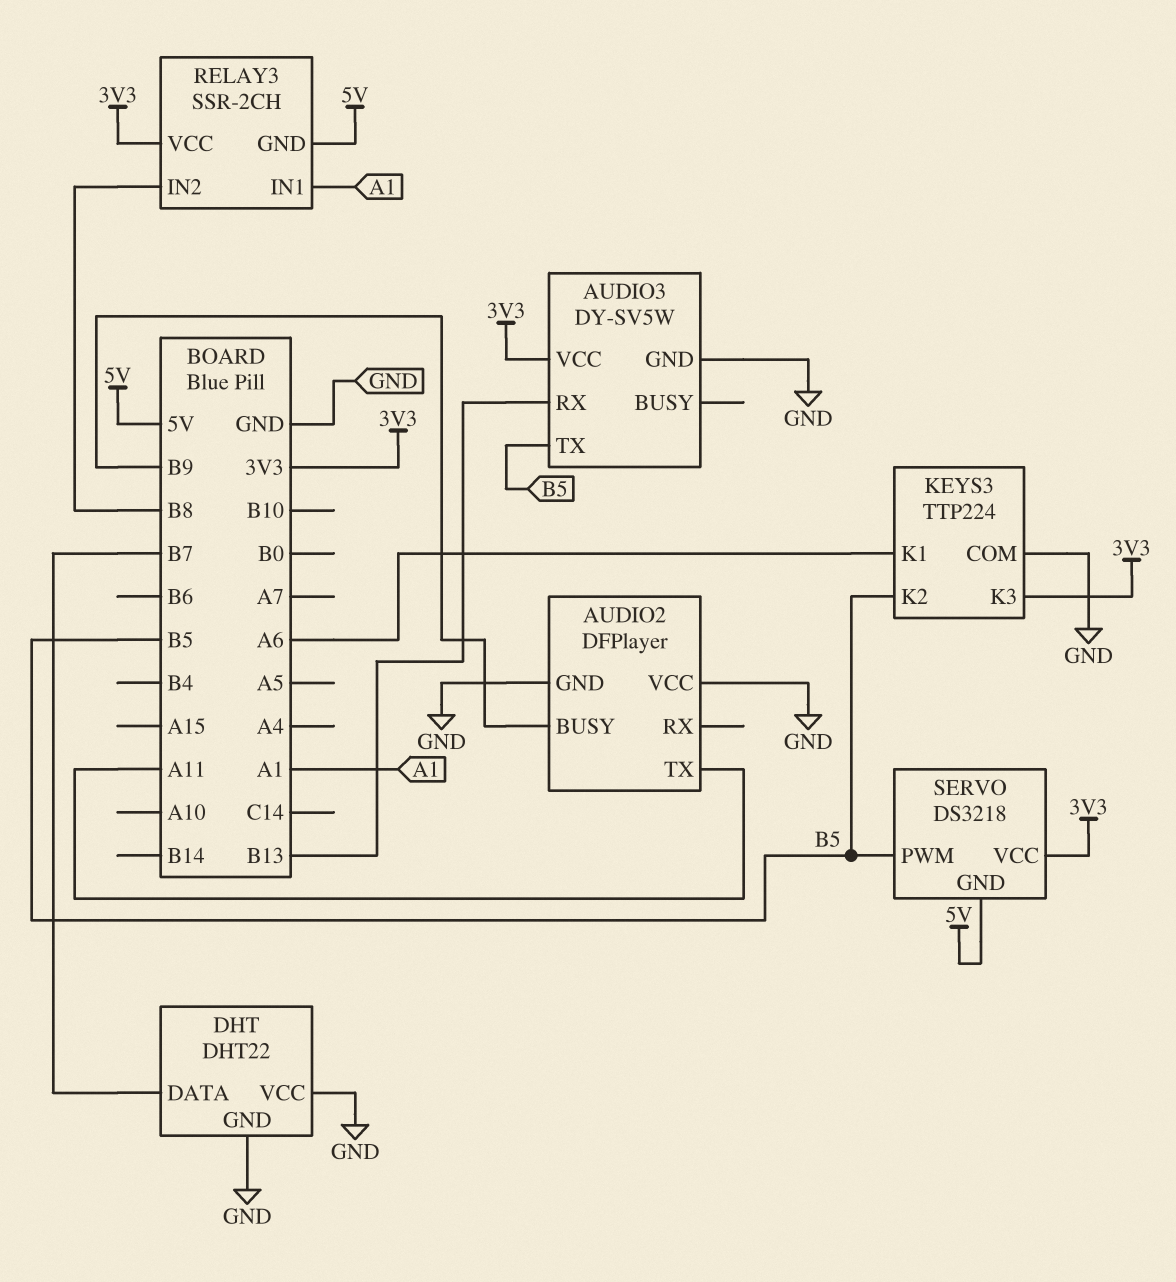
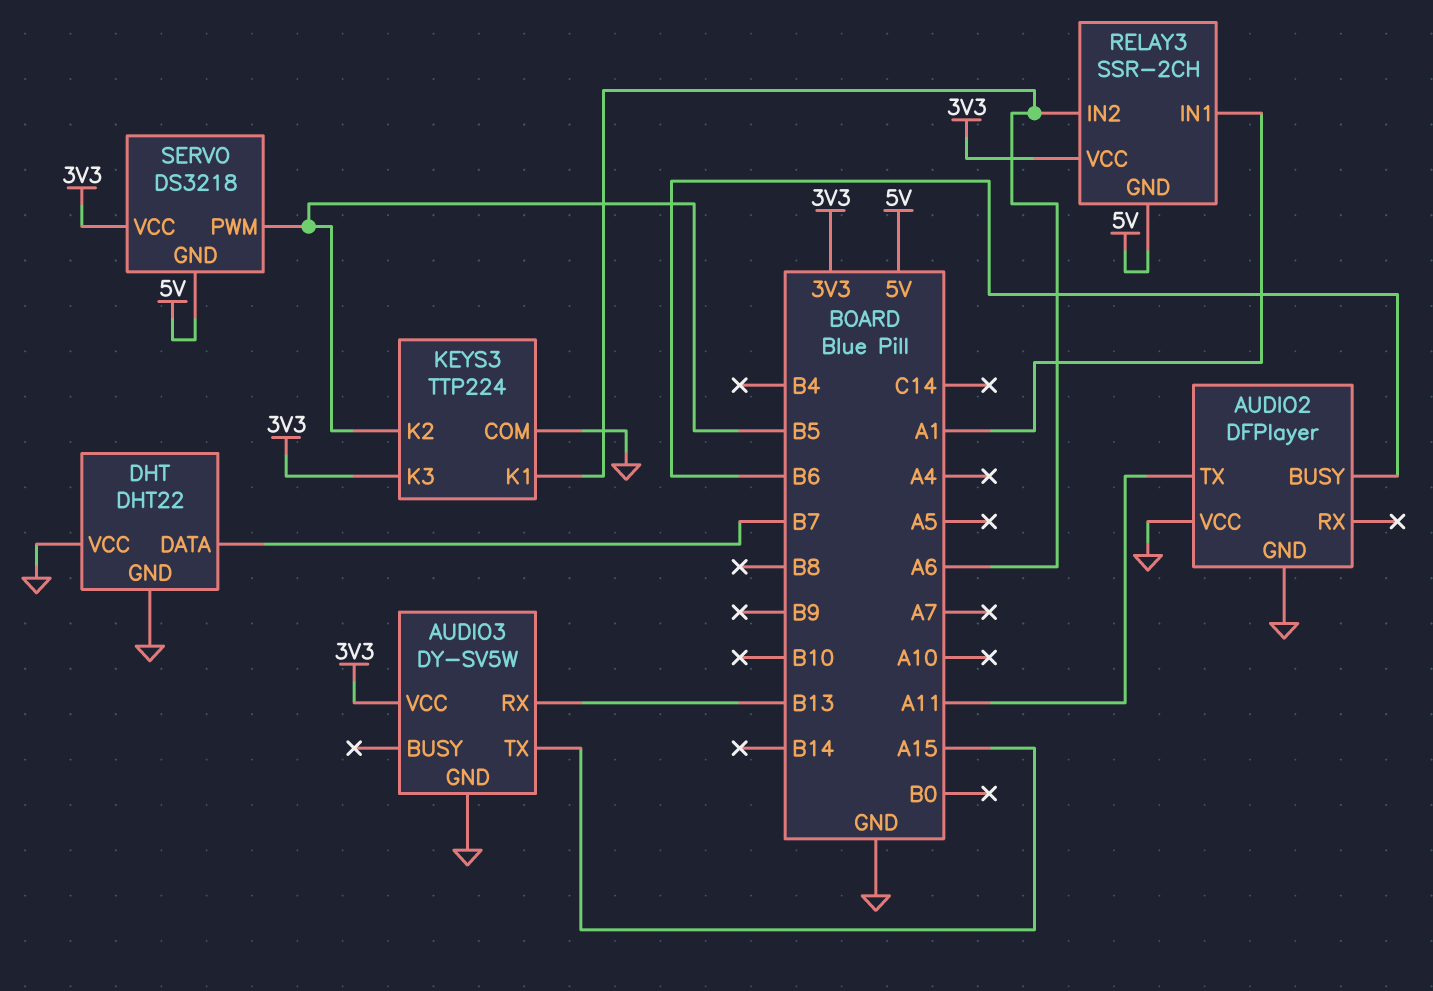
AUDIO2 pin BUSY: B9 -> B6
AUDIO3 pin TX: B5 -> A15
RELAY3 pin IN2: B8 -> A6

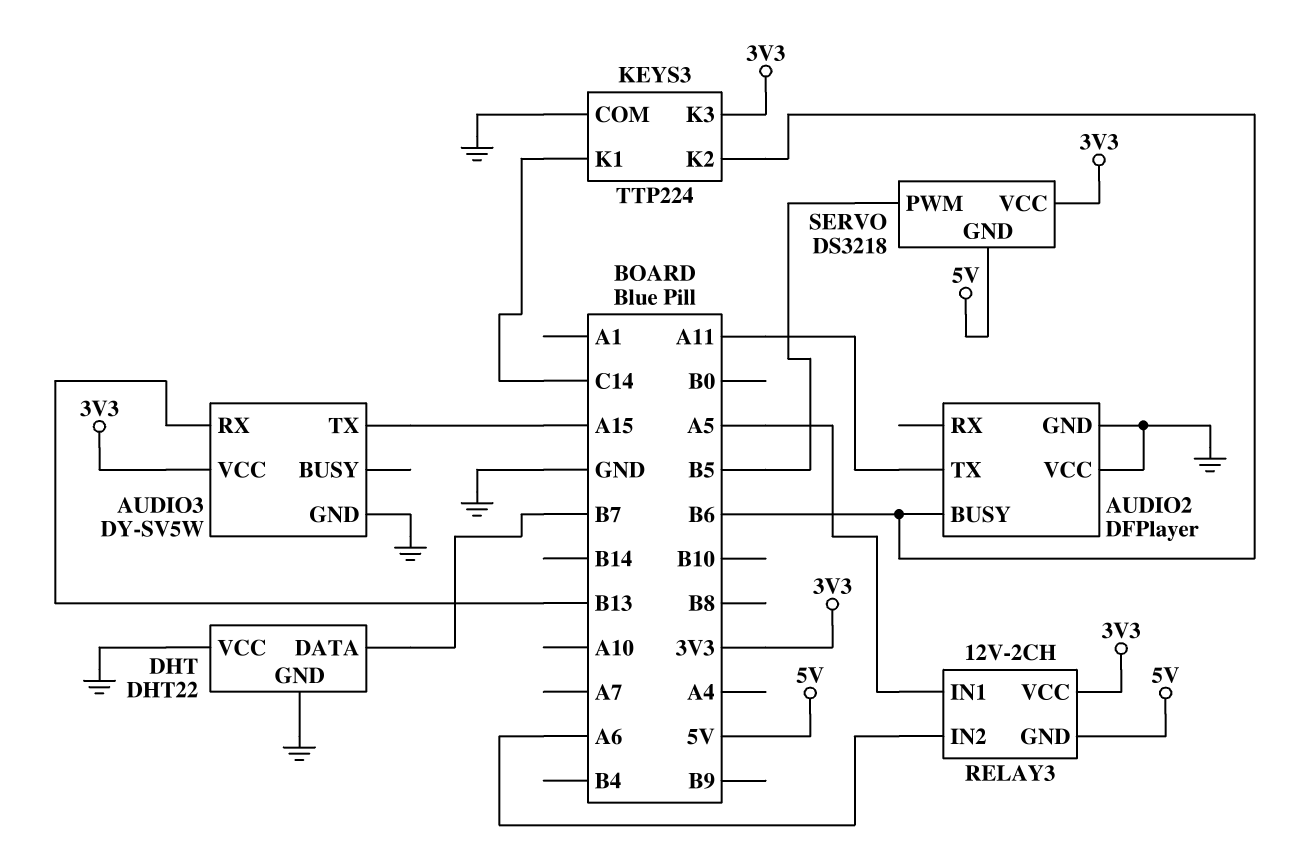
KEYS3 pin K1: A6 -> C14
KEYS3 pin K2: B5 -> B6
RELAY3: SSR-2CH -> 12V-2CH
RELAY3 pin IN1: A1 -> A5

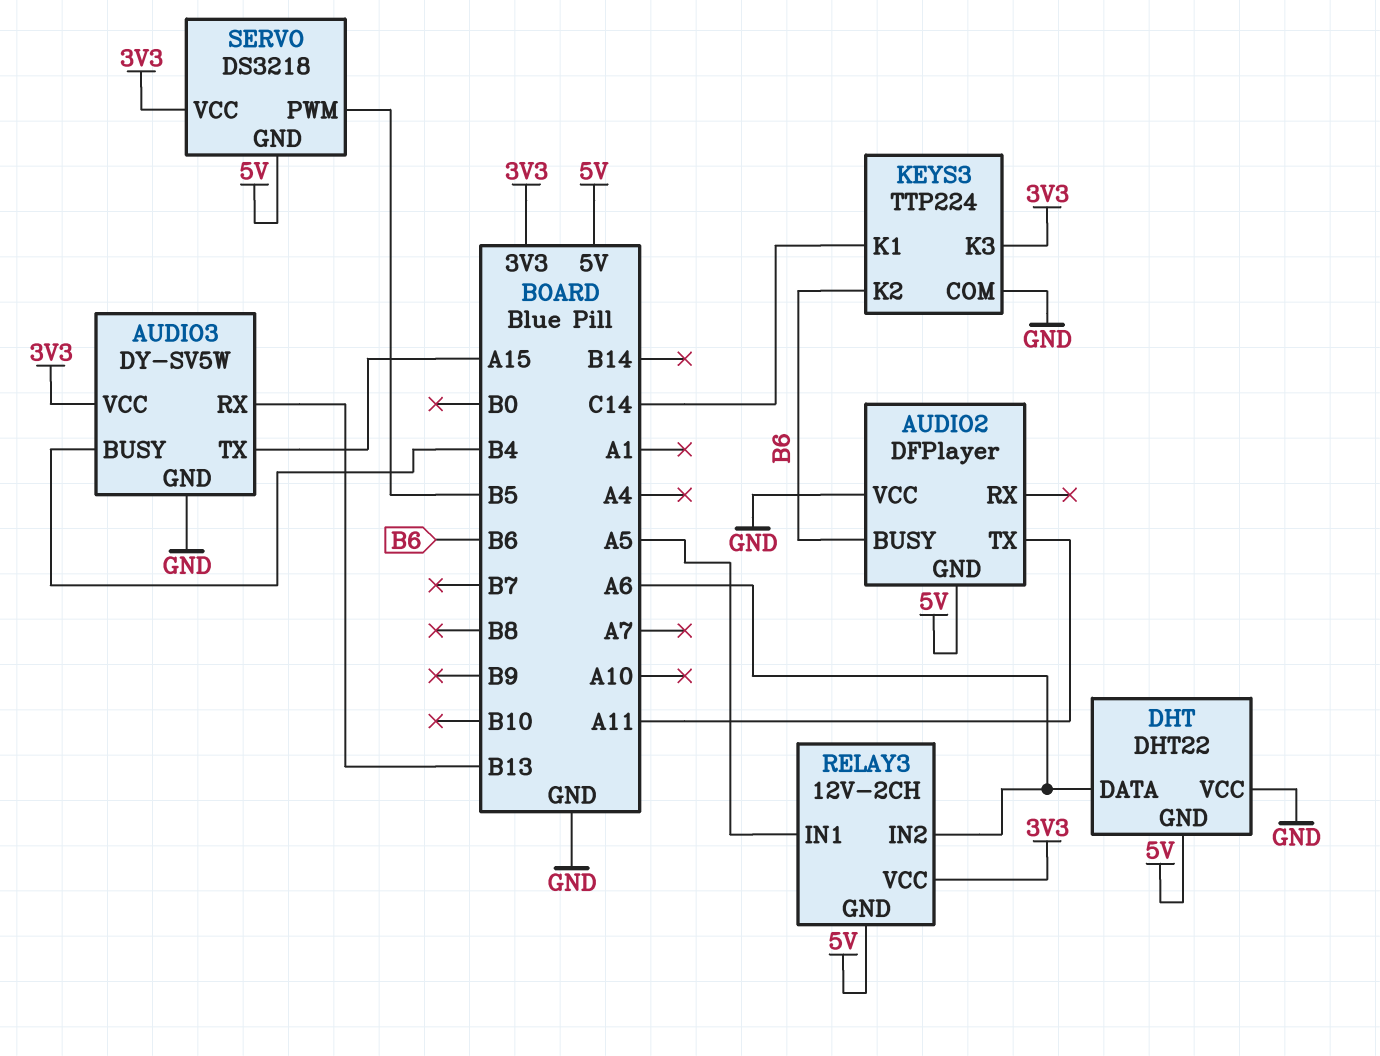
AUDIO2 pin GND: GND -> 5V
AUDIO3 pin BUSY: none -> B4
DHT pin DATA: B7 -> A6
DHT pin GND: GND -> 5V

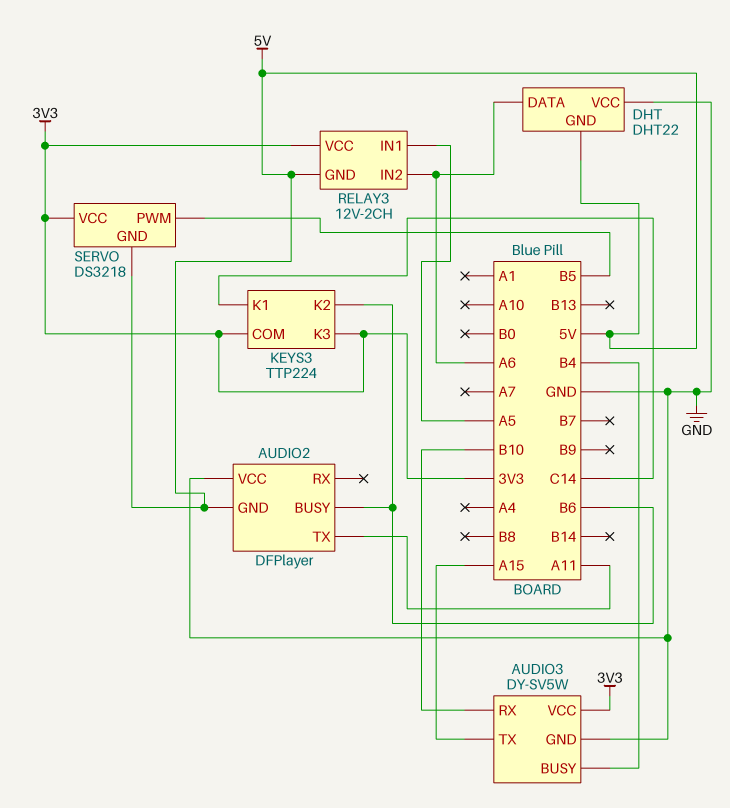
AUDIO3 pin RX: B13 -> B10
KEYS3 pin COM: GND -> 3V3

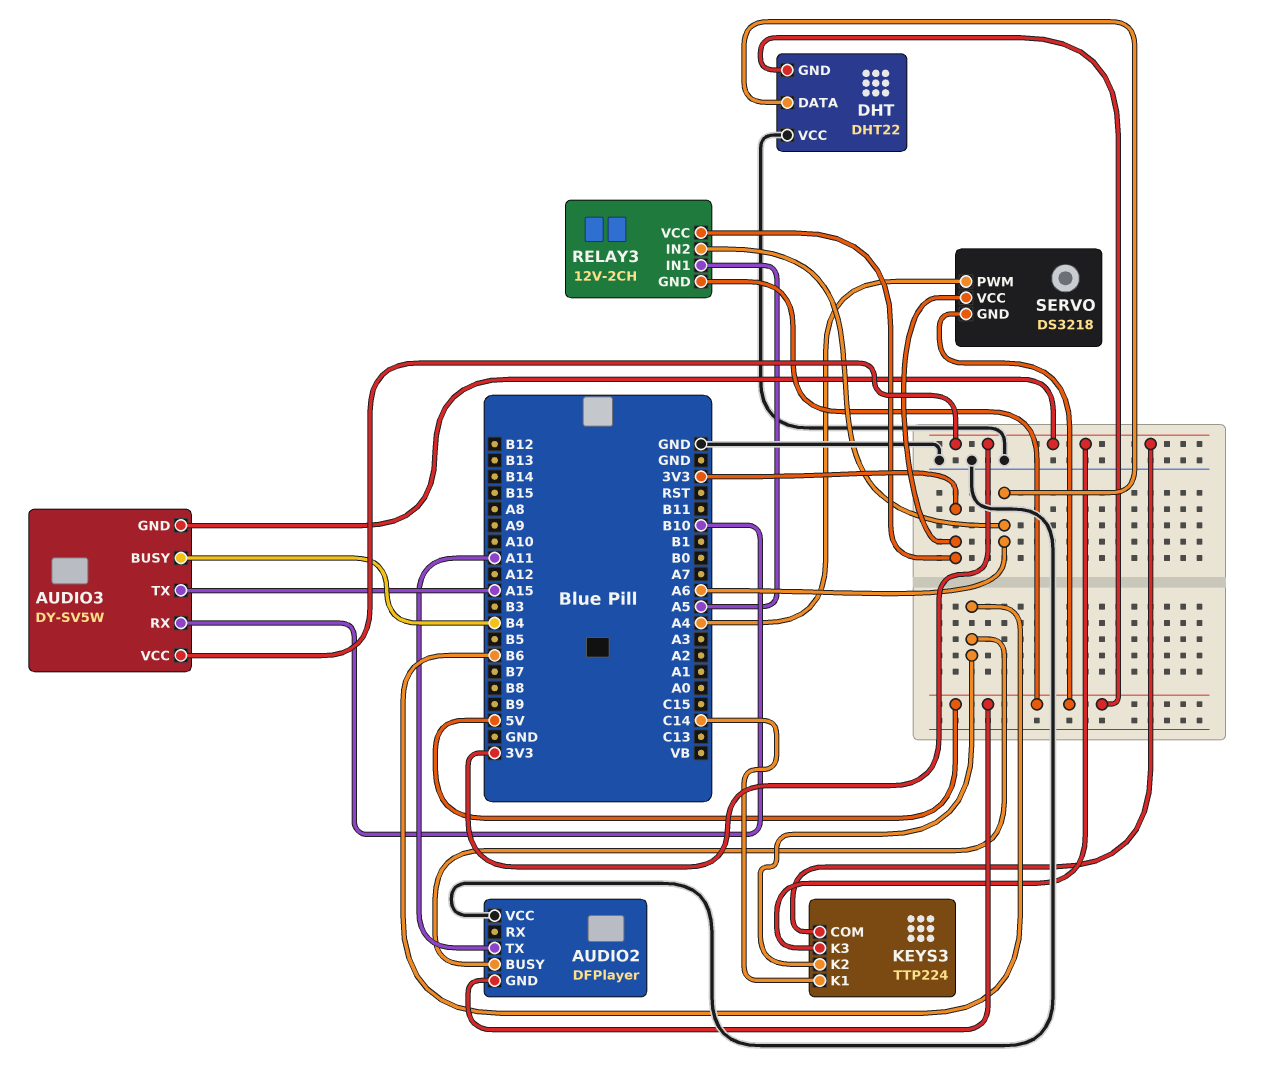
AUDIO3 pin GND: GND -> 3V3
SERVO pin PWM: B5 -> A4

